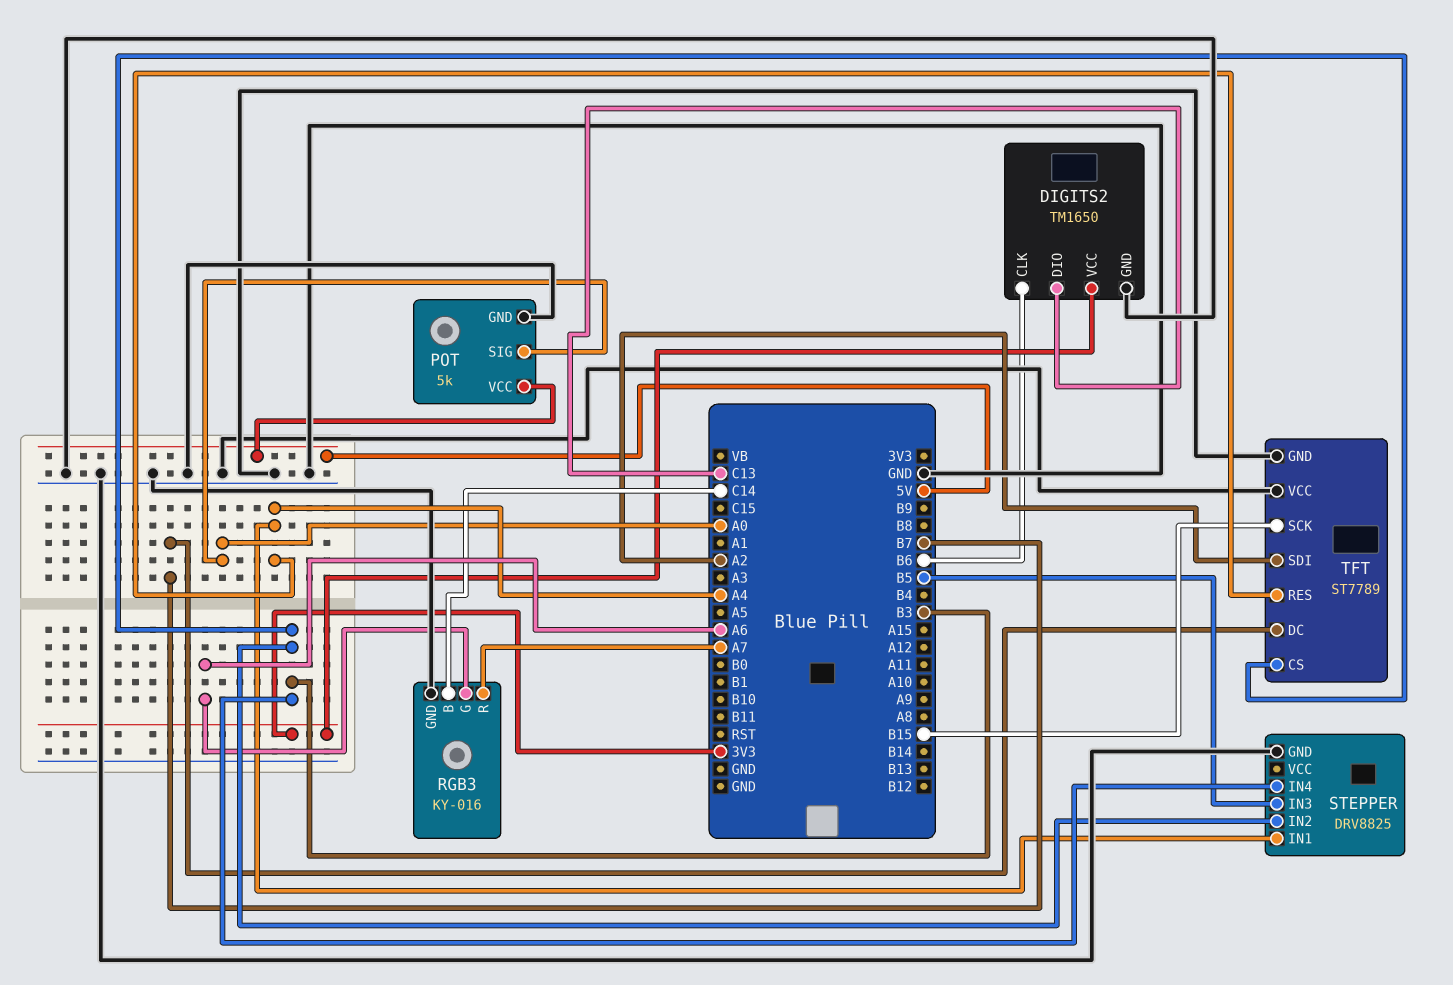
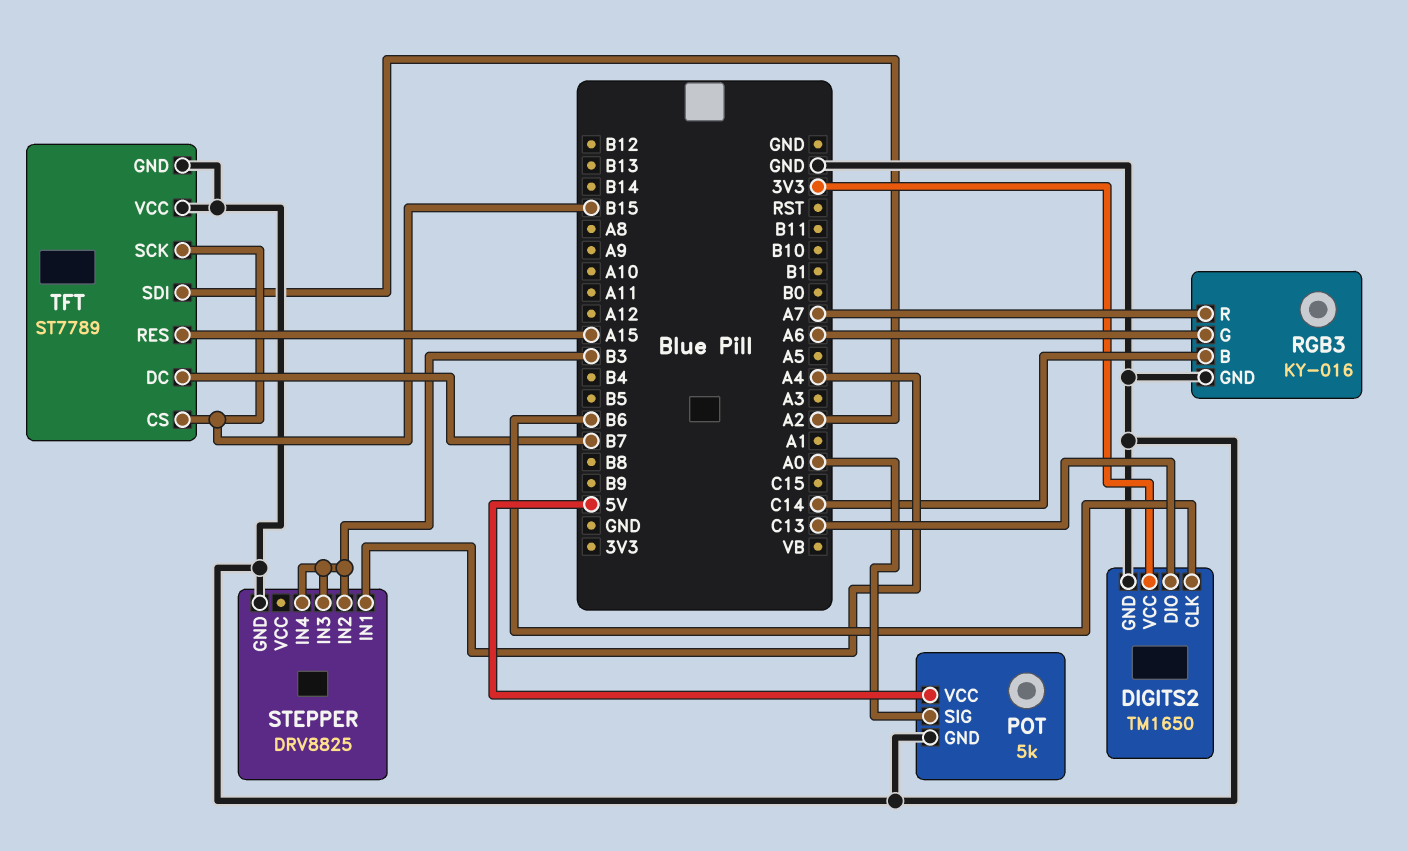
STEPPER pin IN3: B5 -> B3
TFT pin CS: B3 -> B15
TFT pin RES: A4 -> A15

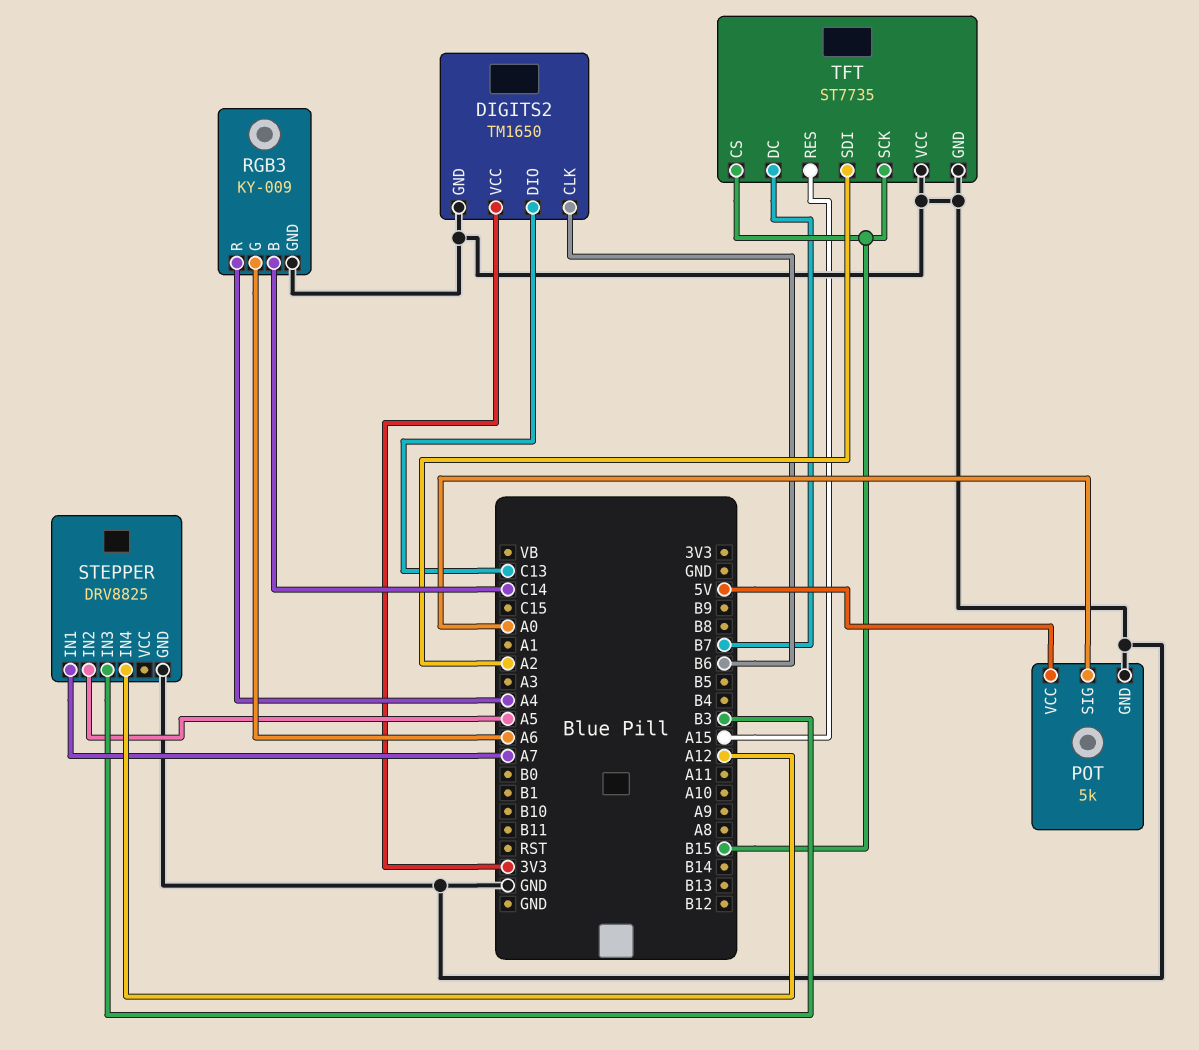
RGB3: KY-016 -> KY-009
RGB3 pin R: A7 -> A4
STEPPER pin IN1: A4 -> A7
STEPPER pin IN2: B3 -> A5
STEPPER pin IN4: B3 -> A12
TFT: ST7789 -> ST7735

